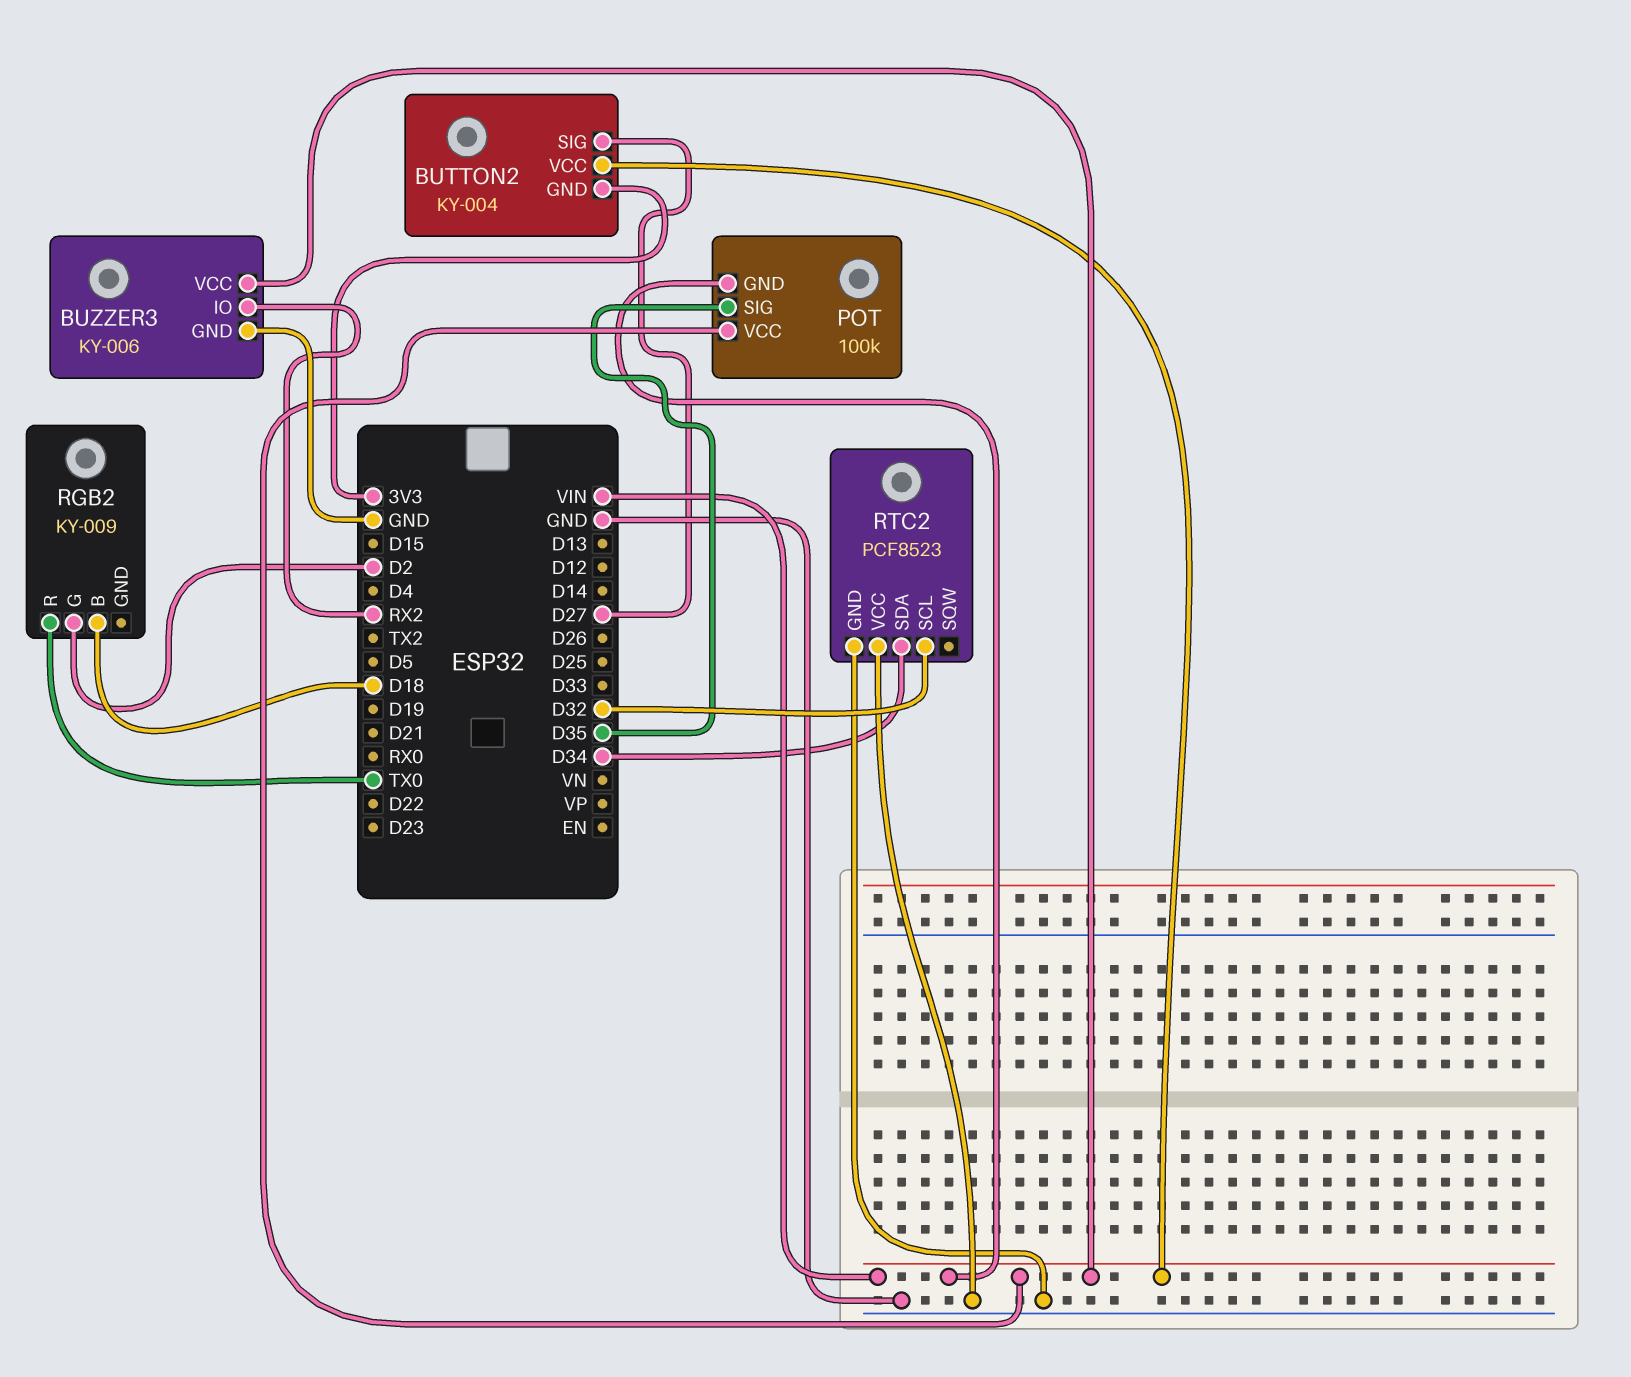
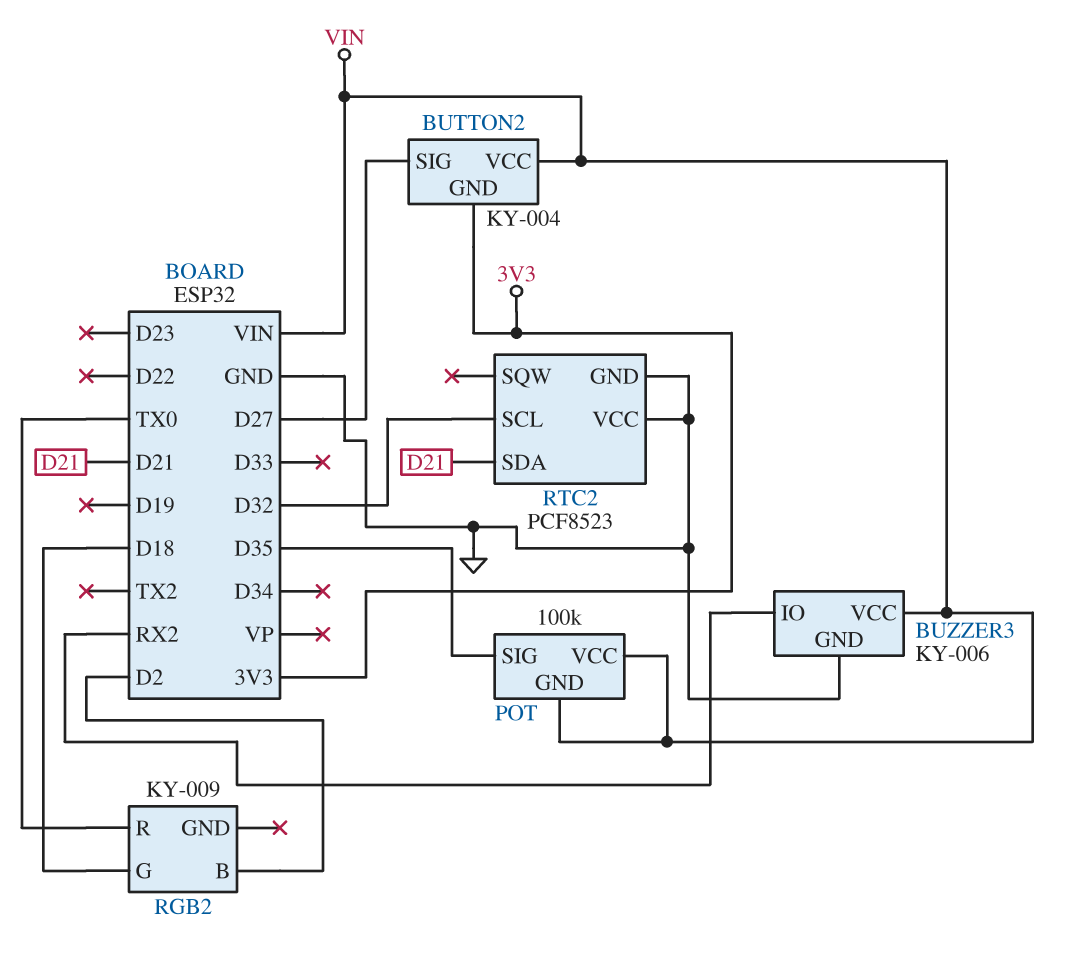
RGB2 pin B: D18 -> D2
RGB2 pin G: D2 -> D18
RTC2 pin SDA: D34 -> D21

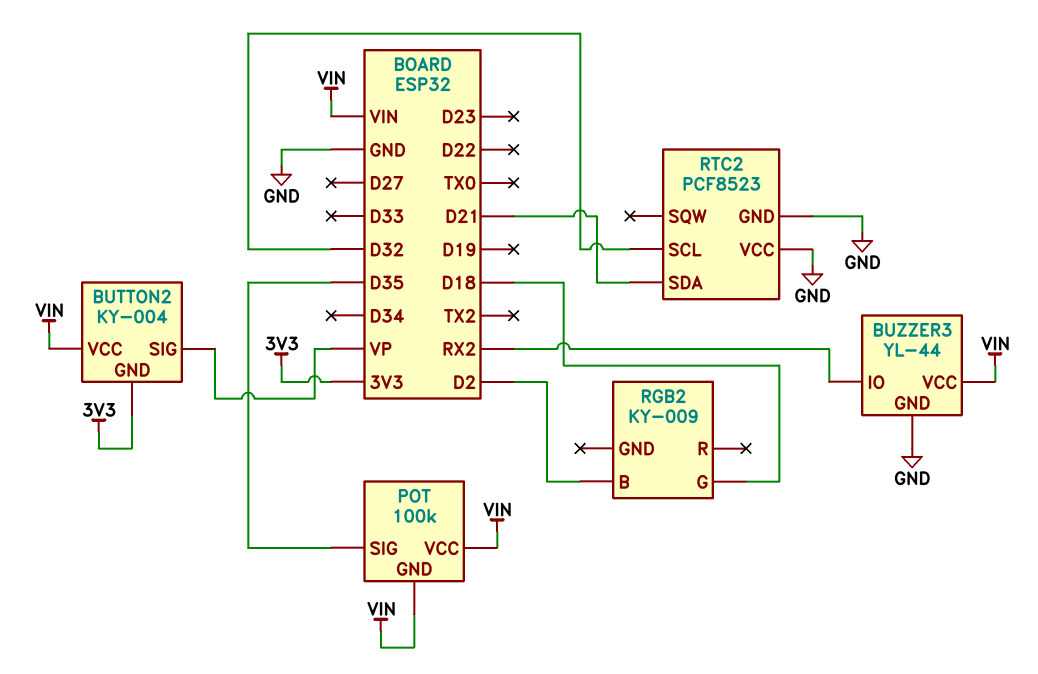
BUTTON2 pin SIG: D27 -> VP
BUZZER3: KY-006 -> YL-44
RGB2 pin R: TX0 -> none

